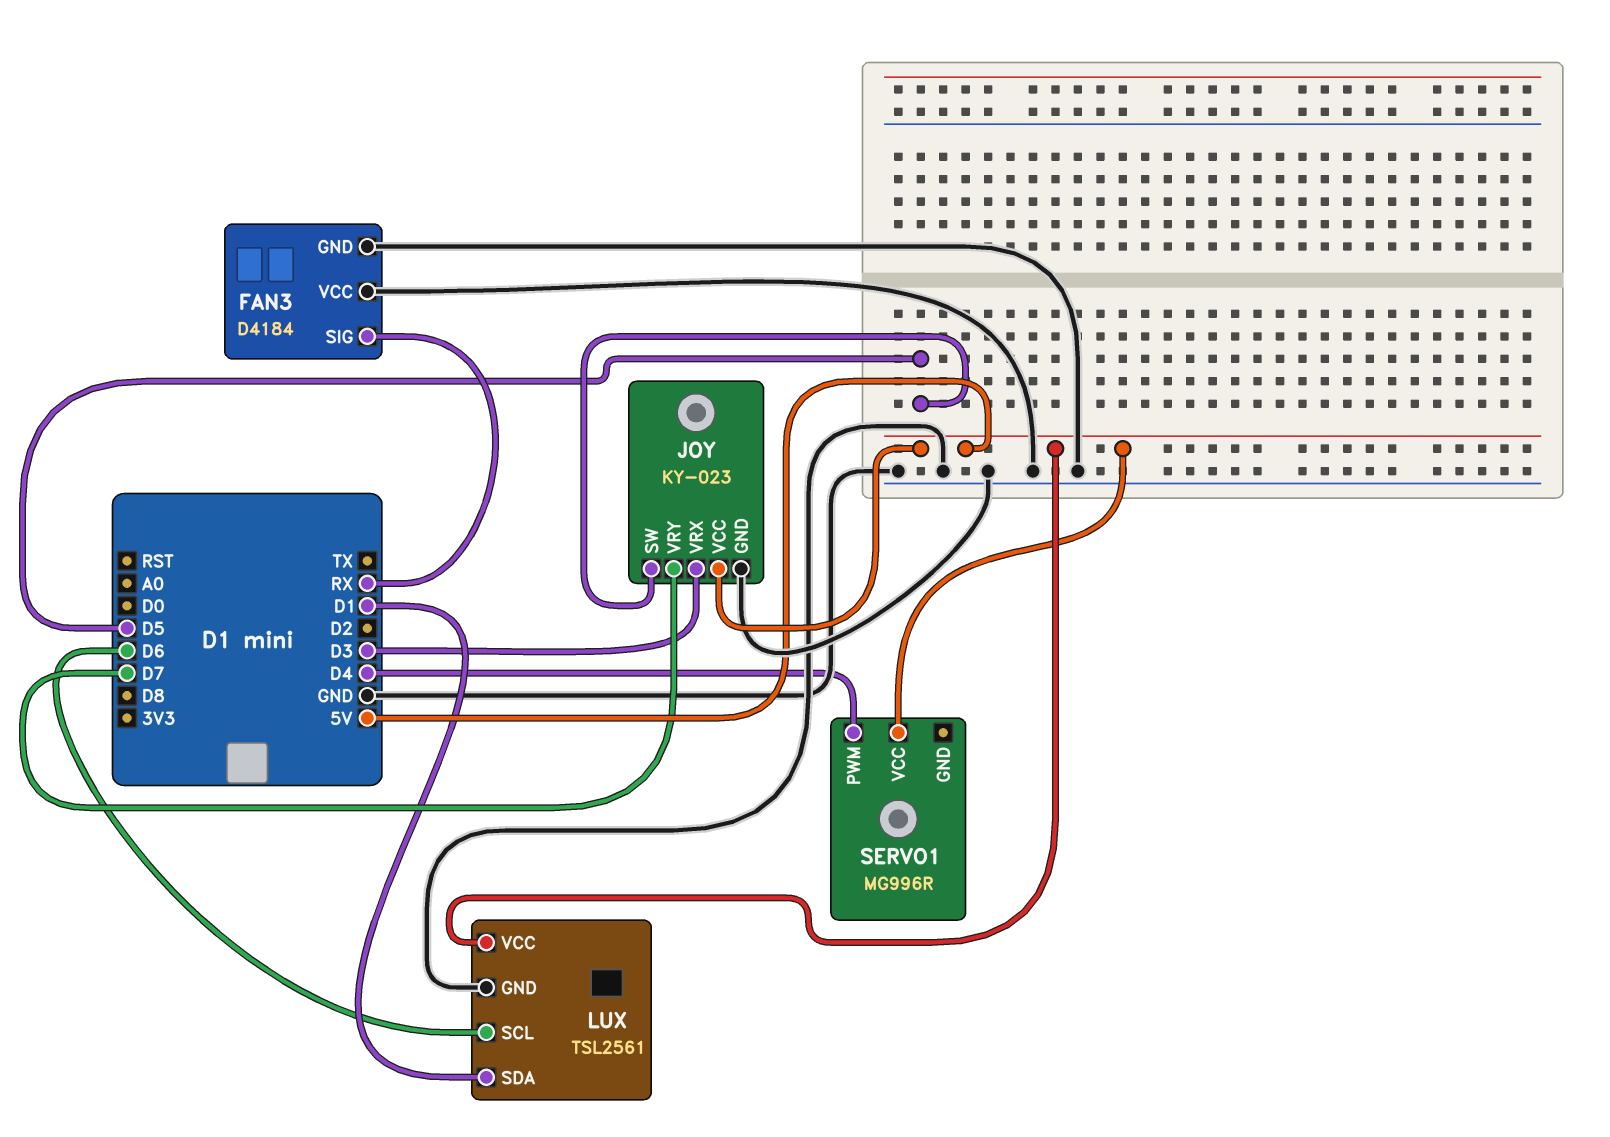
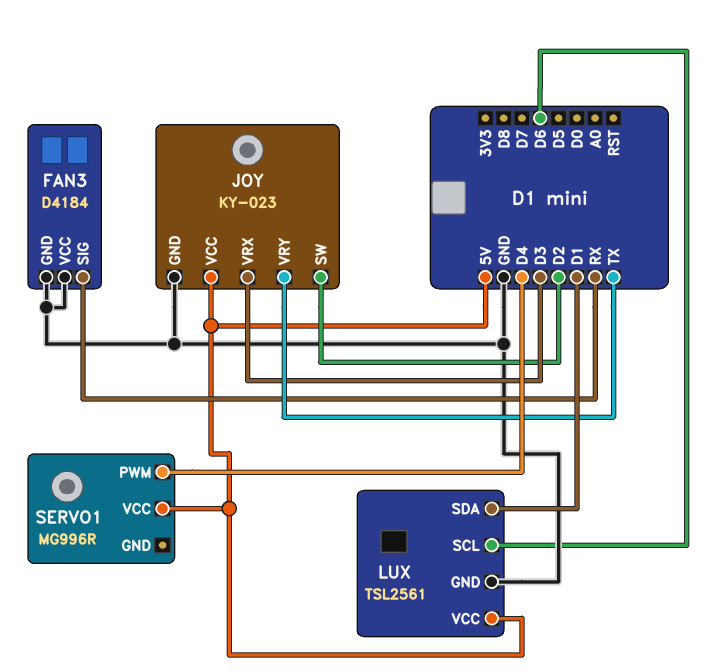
JOY pin SW: D5 -> D2
JOY pin VRY: D7 -> TX

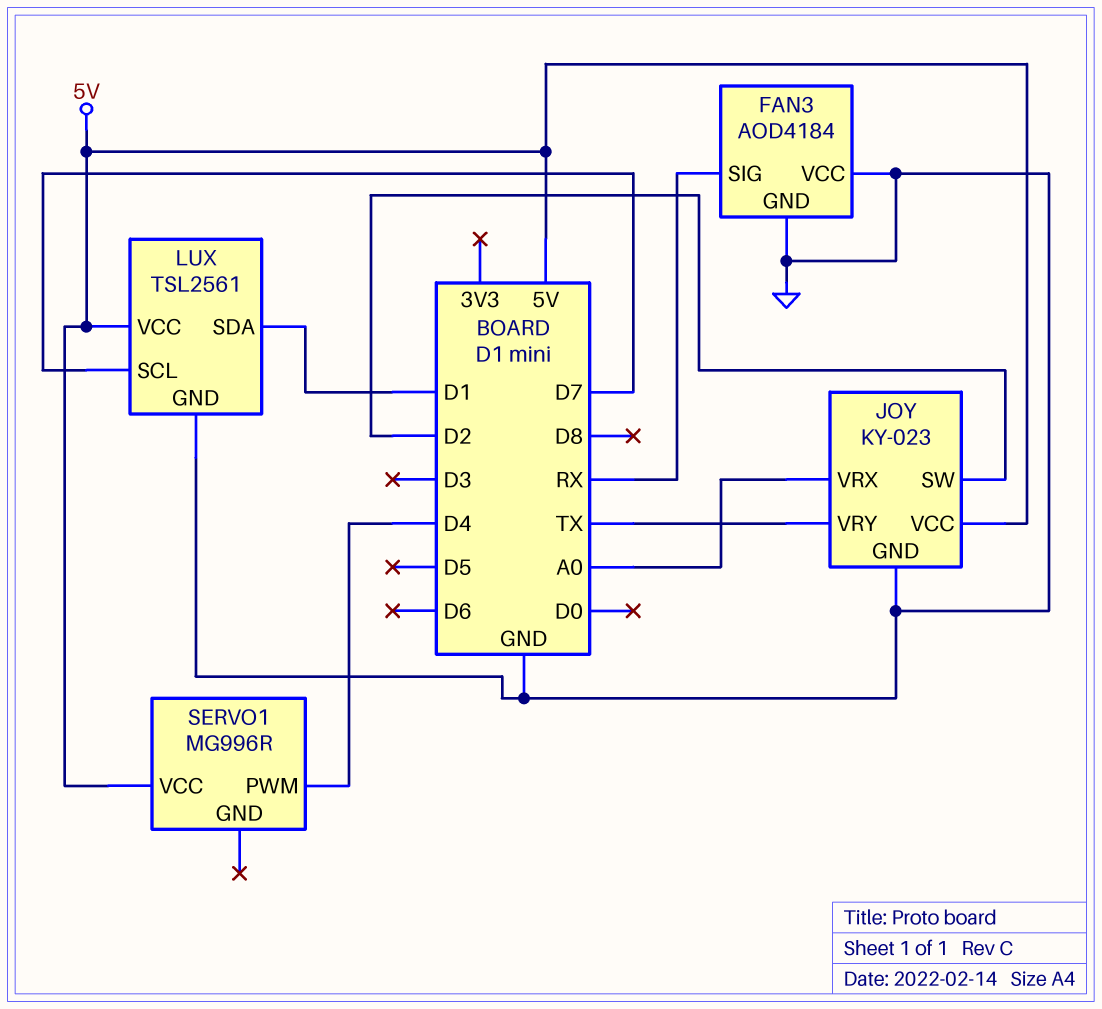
FAN3: D4184 -> AOD4184
JOY pin VRX: D3 -> A0
LUX pin SCL: D6 -> D7

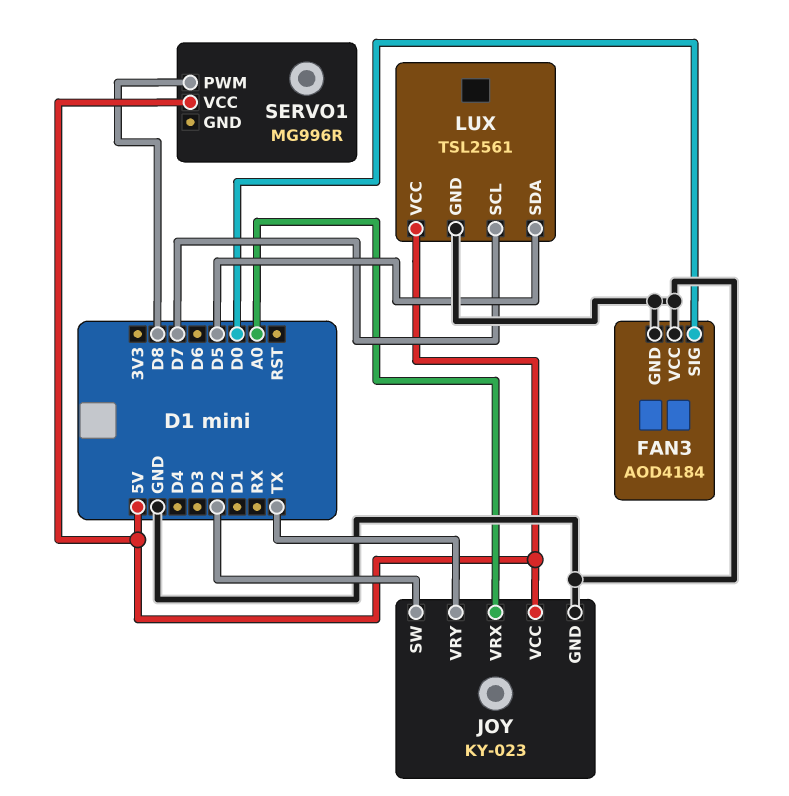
FAN3 pin SIG: RX -> D0
LUX pin SDA: D1 -> D5
SERVO1 pin PWM: D4 -> D8

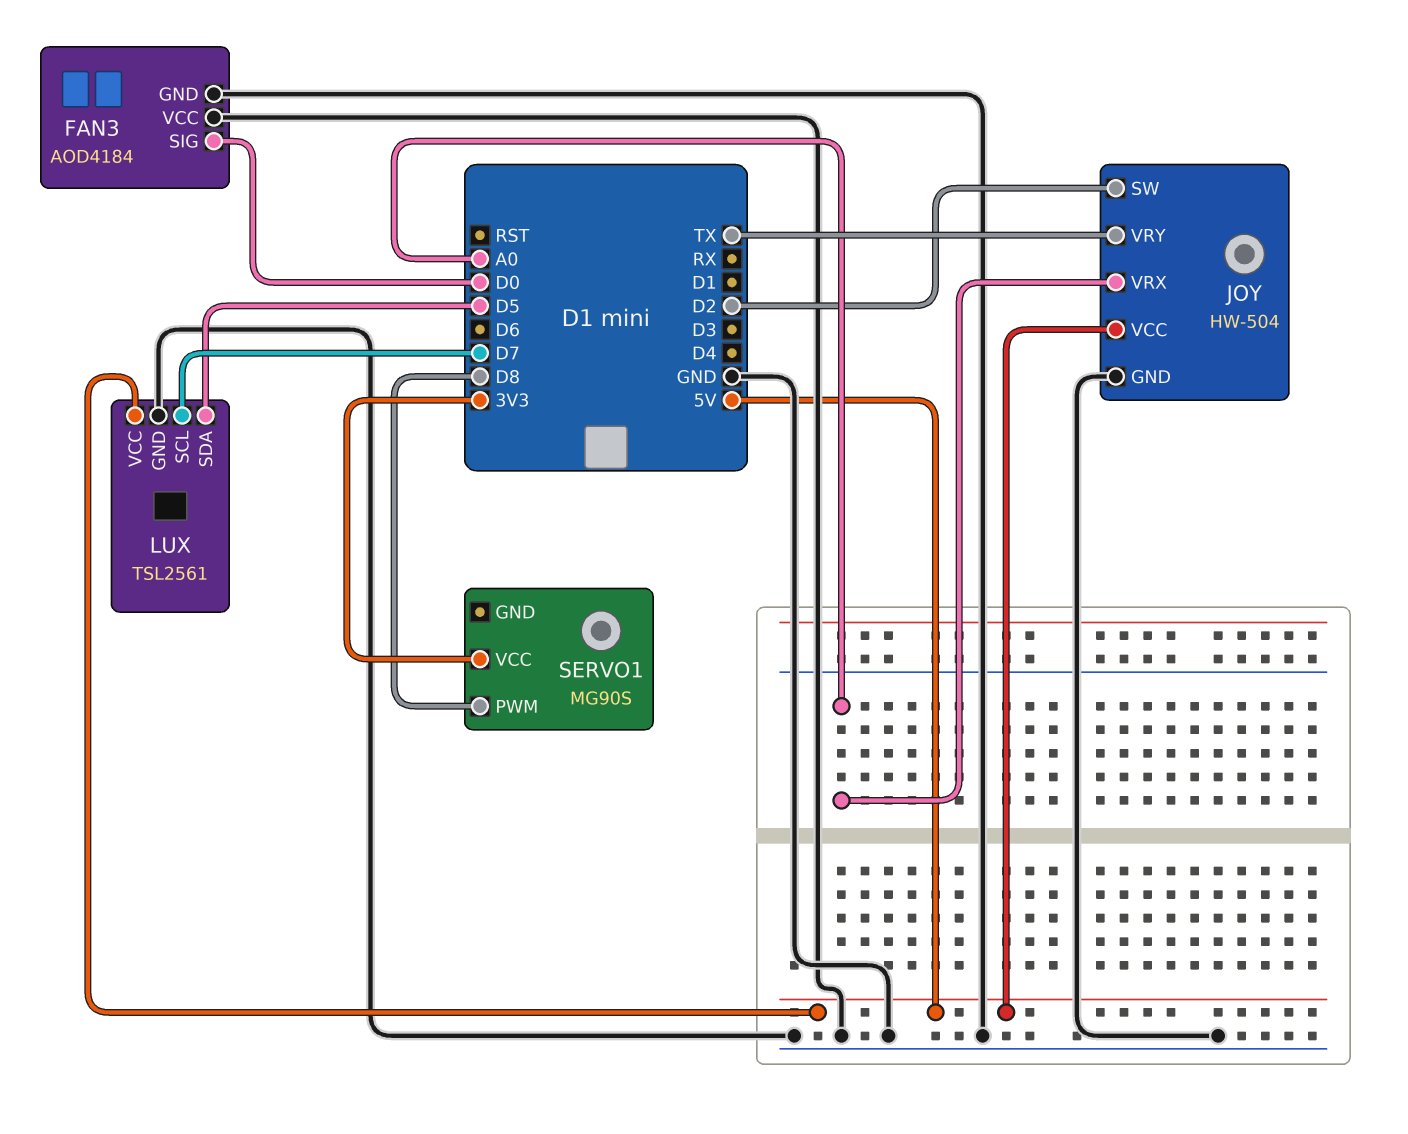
JOY: KY-023 -> HW-504
SERVO1: MG996R -> MG90S
SERVO1 pin VCC: 5V -> 3V3

